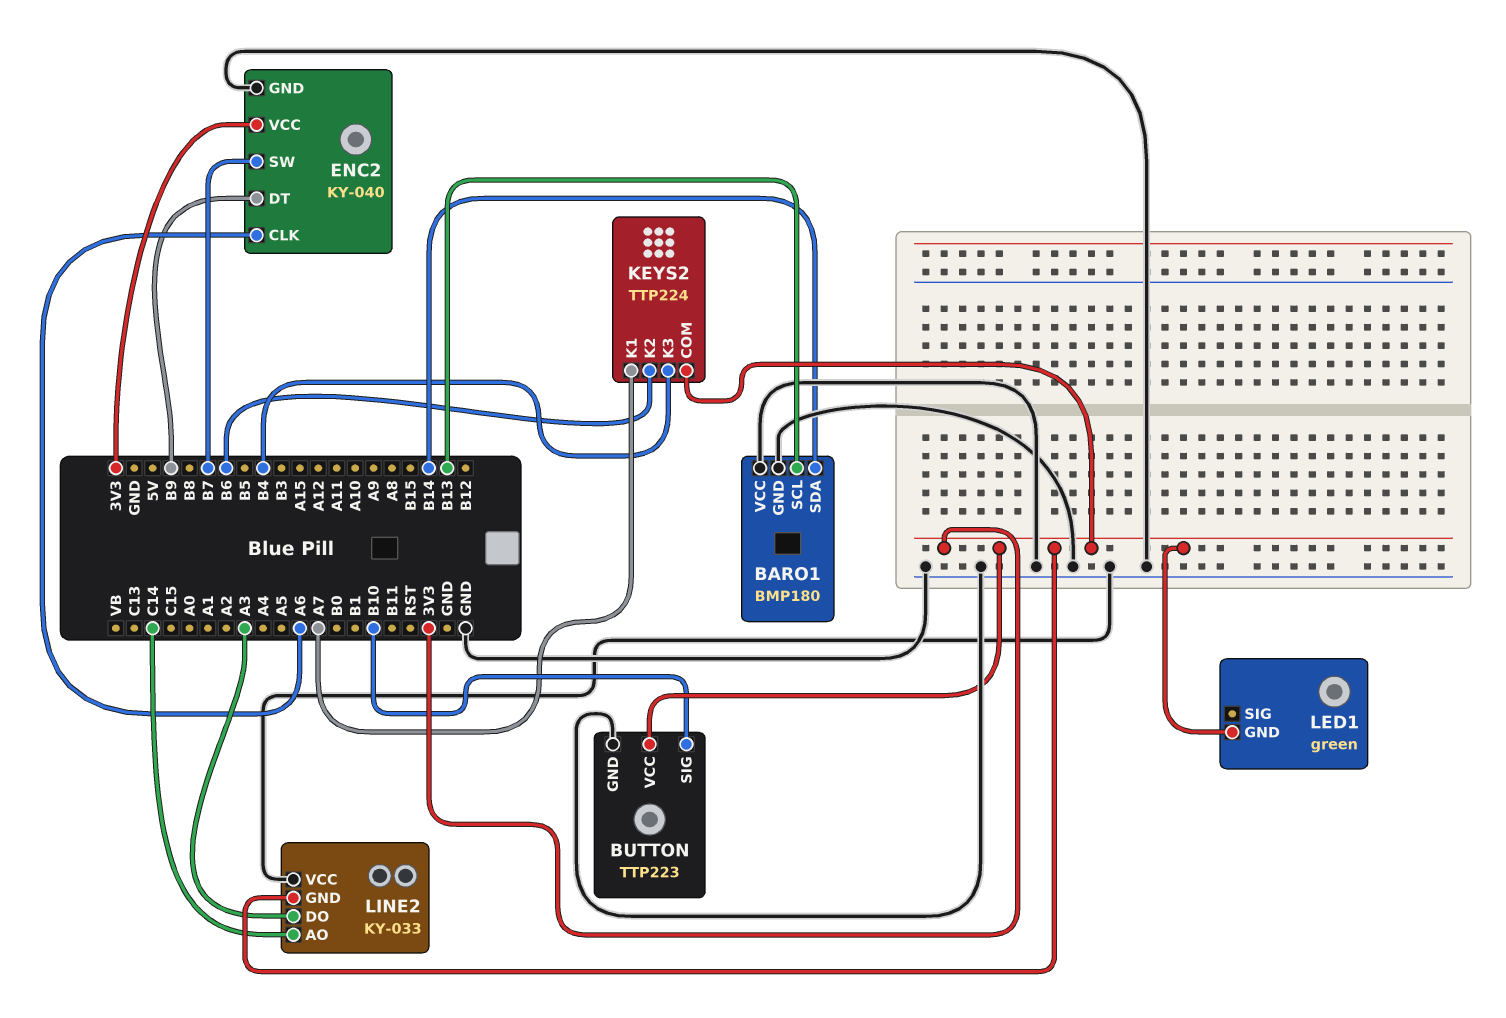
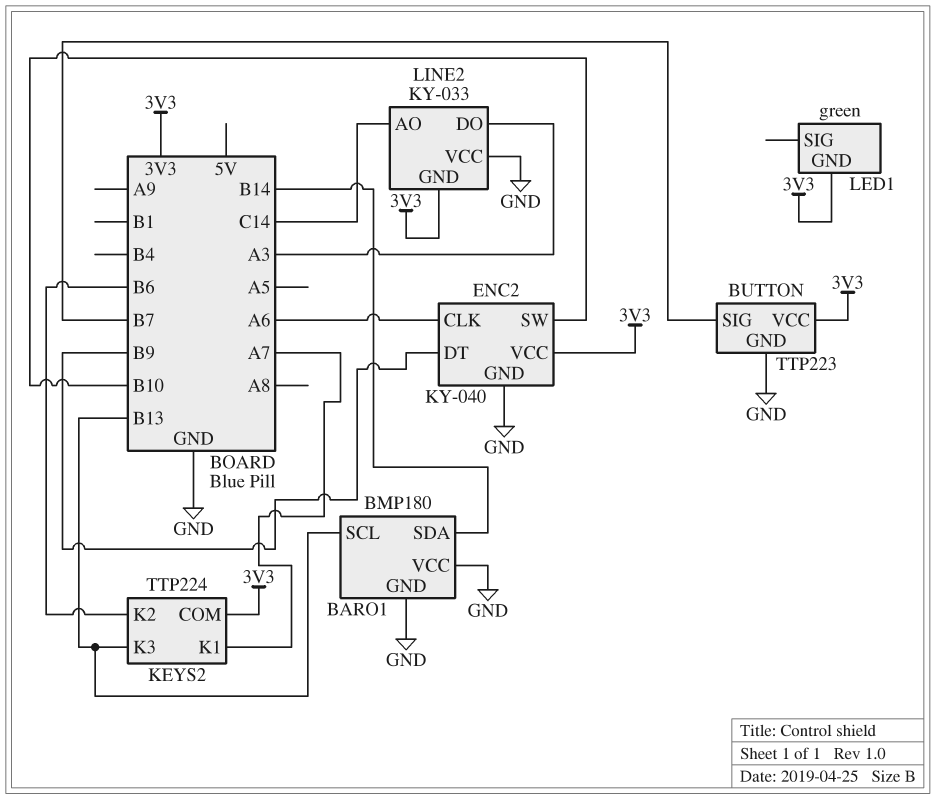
BUTTON pin SIG: B10 -> B7
ENC2 pin SW: B7 -> B10
KEYS2 pin K3: B4 -> B13

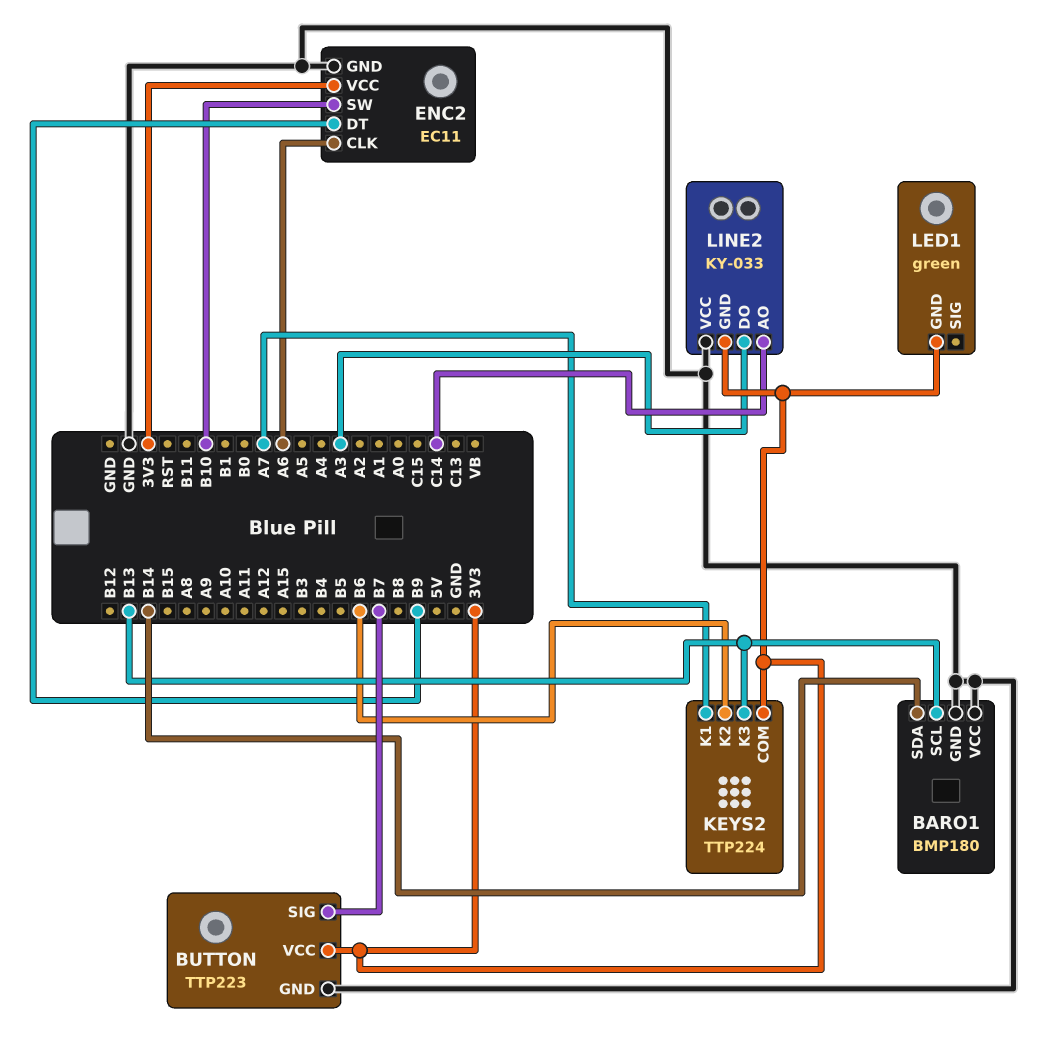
ENC2: KY-040 -> EC11

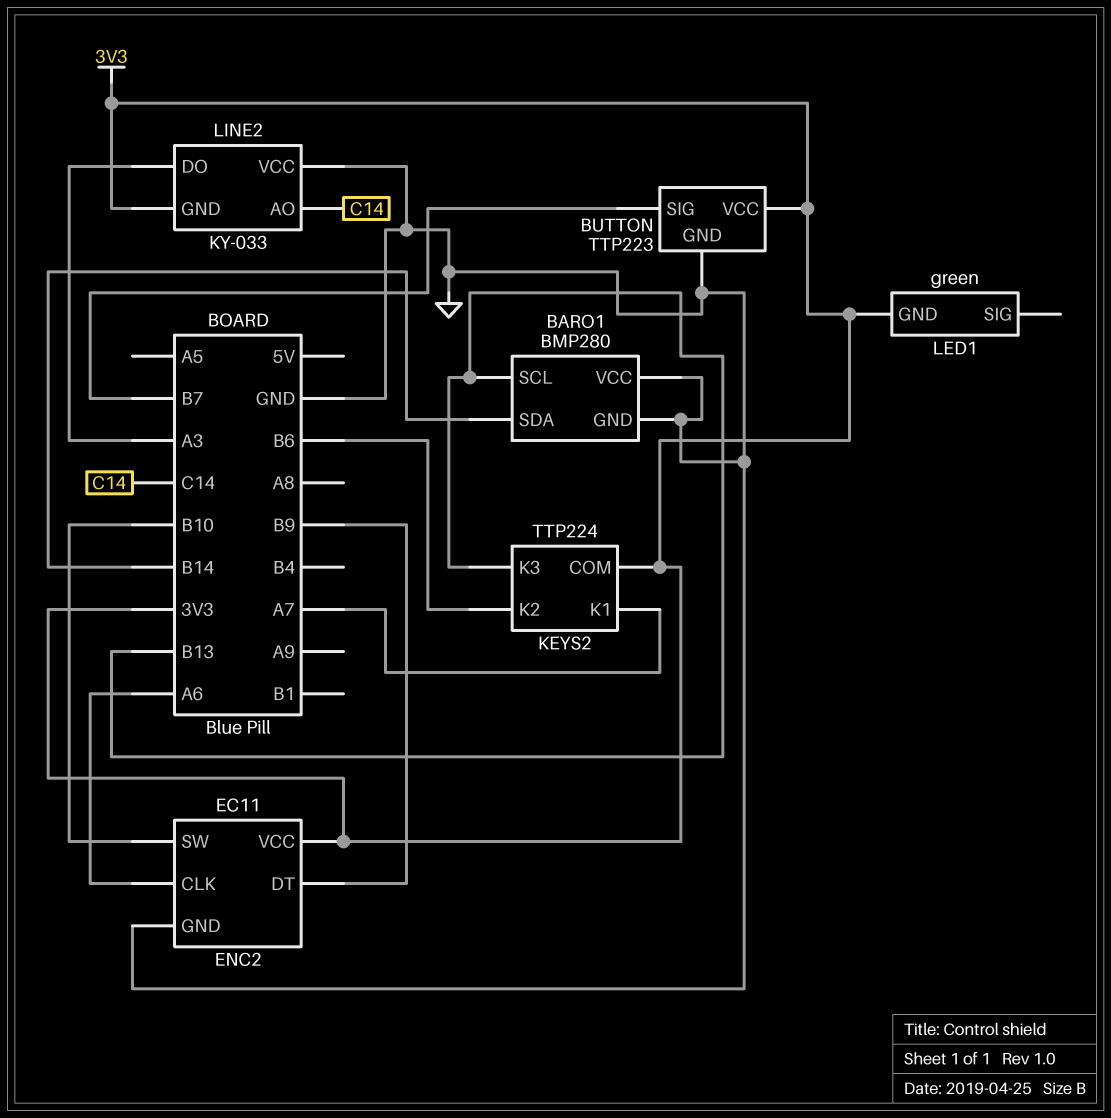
BARO1: BMP180 -> BMP280

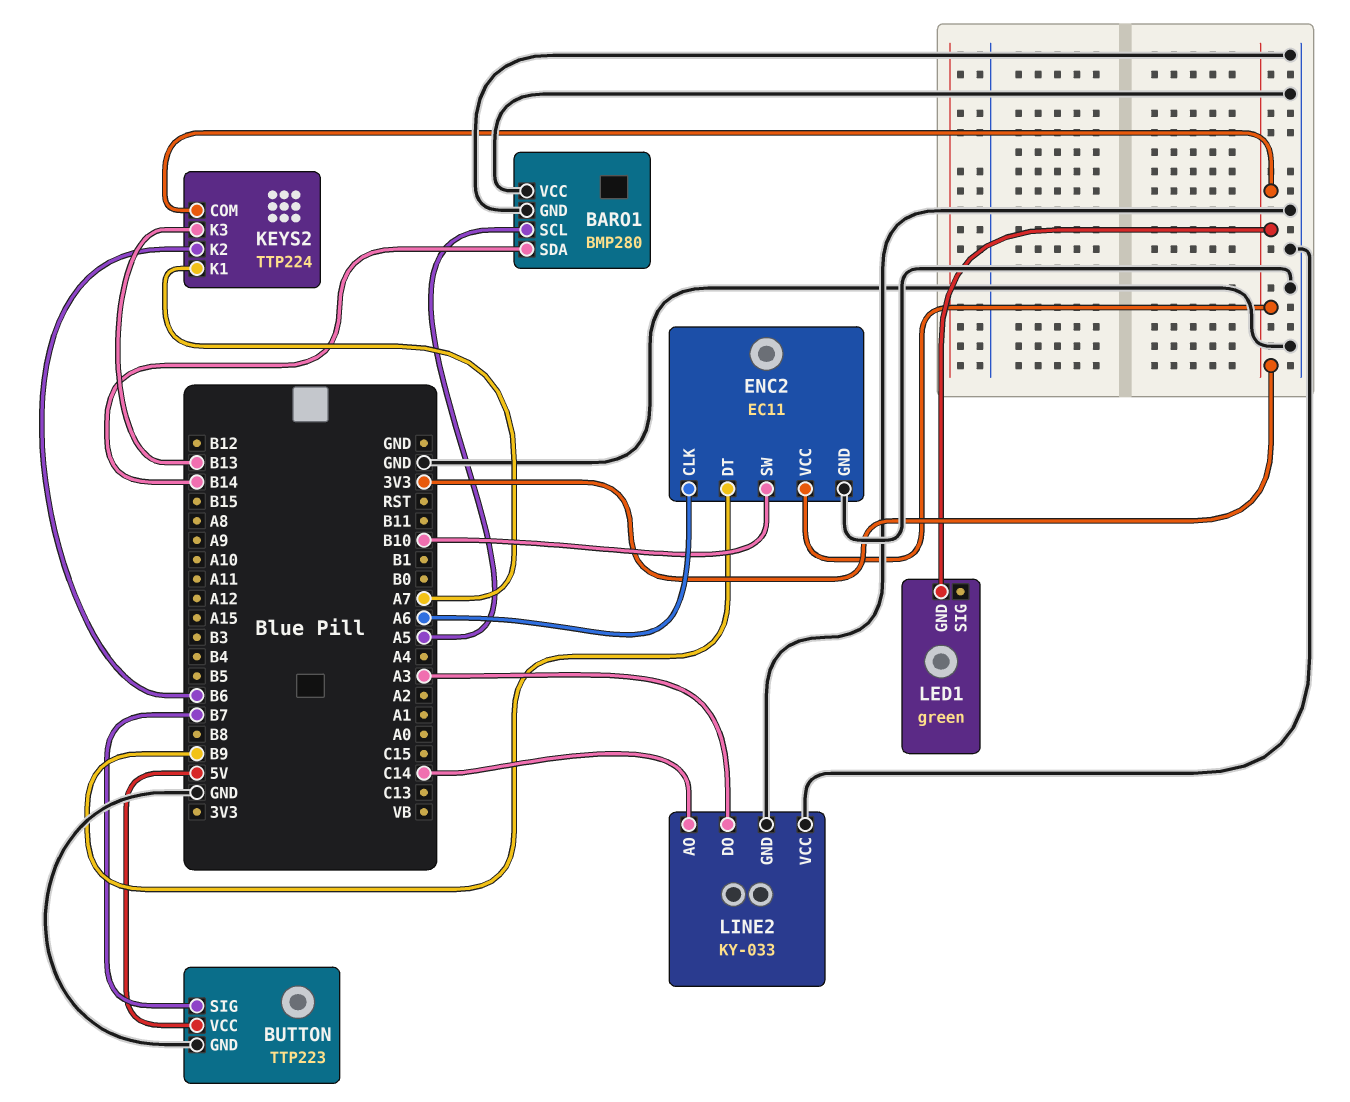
BARO1 pin SCL: B13 -> A5
BUTTON pin VCC: 3V3 -> 5V
LINE2 pin GND: 3V3 -> GND

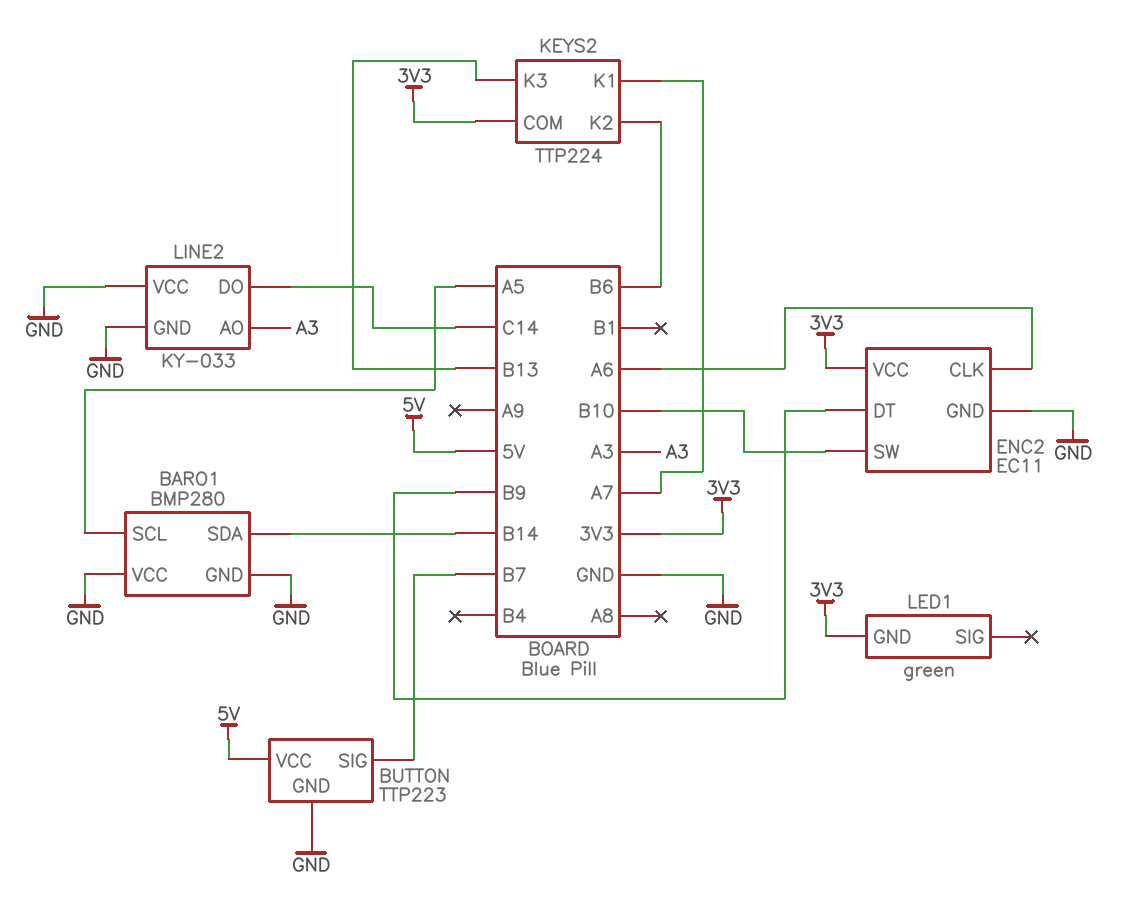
LINE2 pin AO: C14 -> A3
LINE2 pin DO: A3 -> C14

